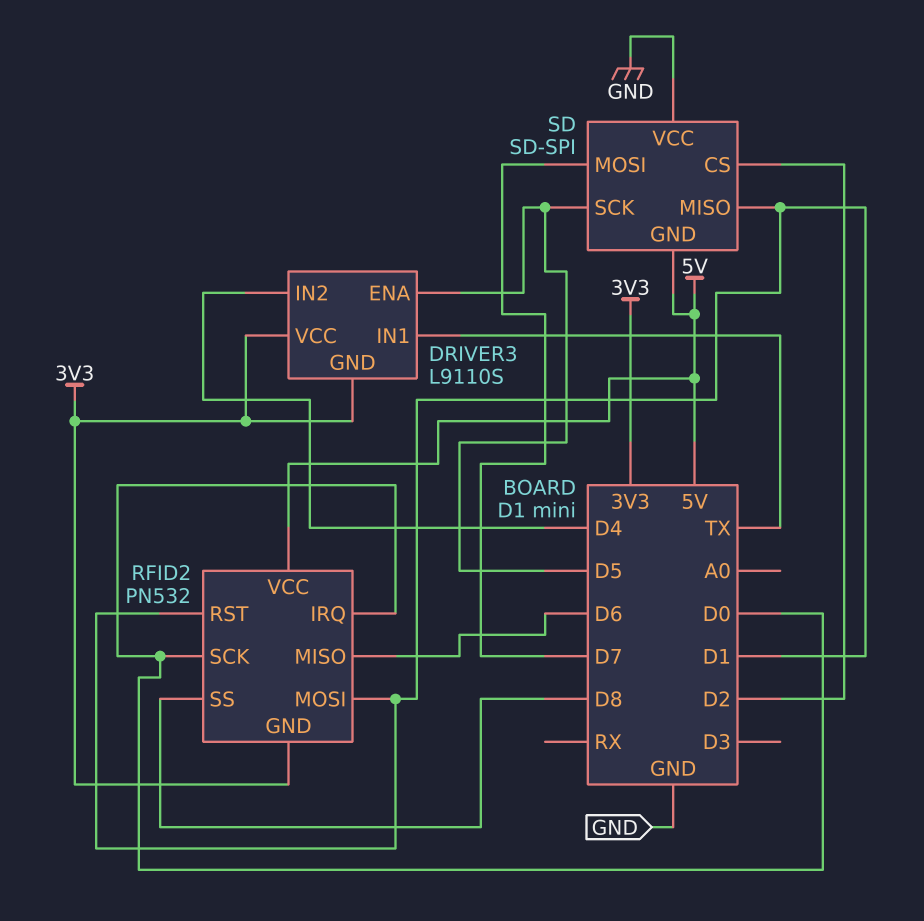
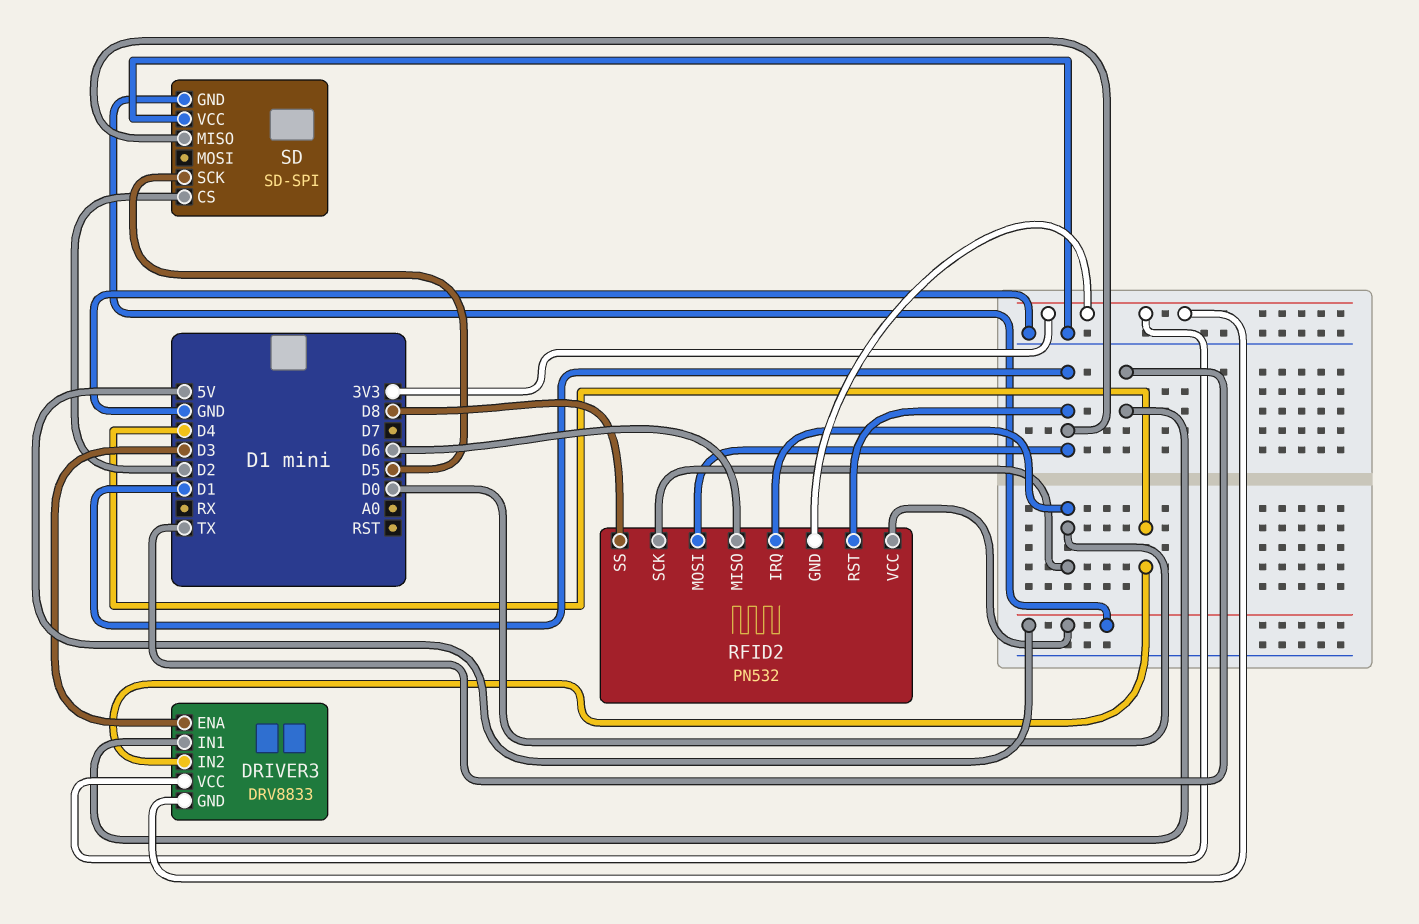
DRIVER3: L9110S -> DRV8833
DRIVER3 pin ENA: D5 -> D3
SD pin MOSI: D7 -> none

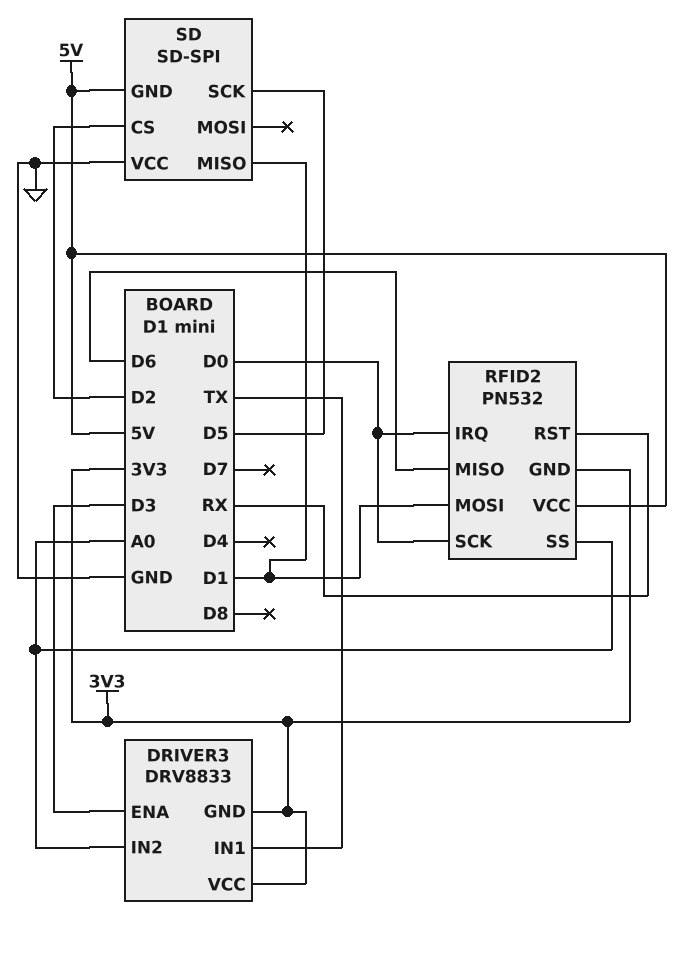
DRIVER3 pin IN2: D4 -> A0
RFID2 pin RST: D1 -> RX
RFID2 pin SS: D8 -> A0

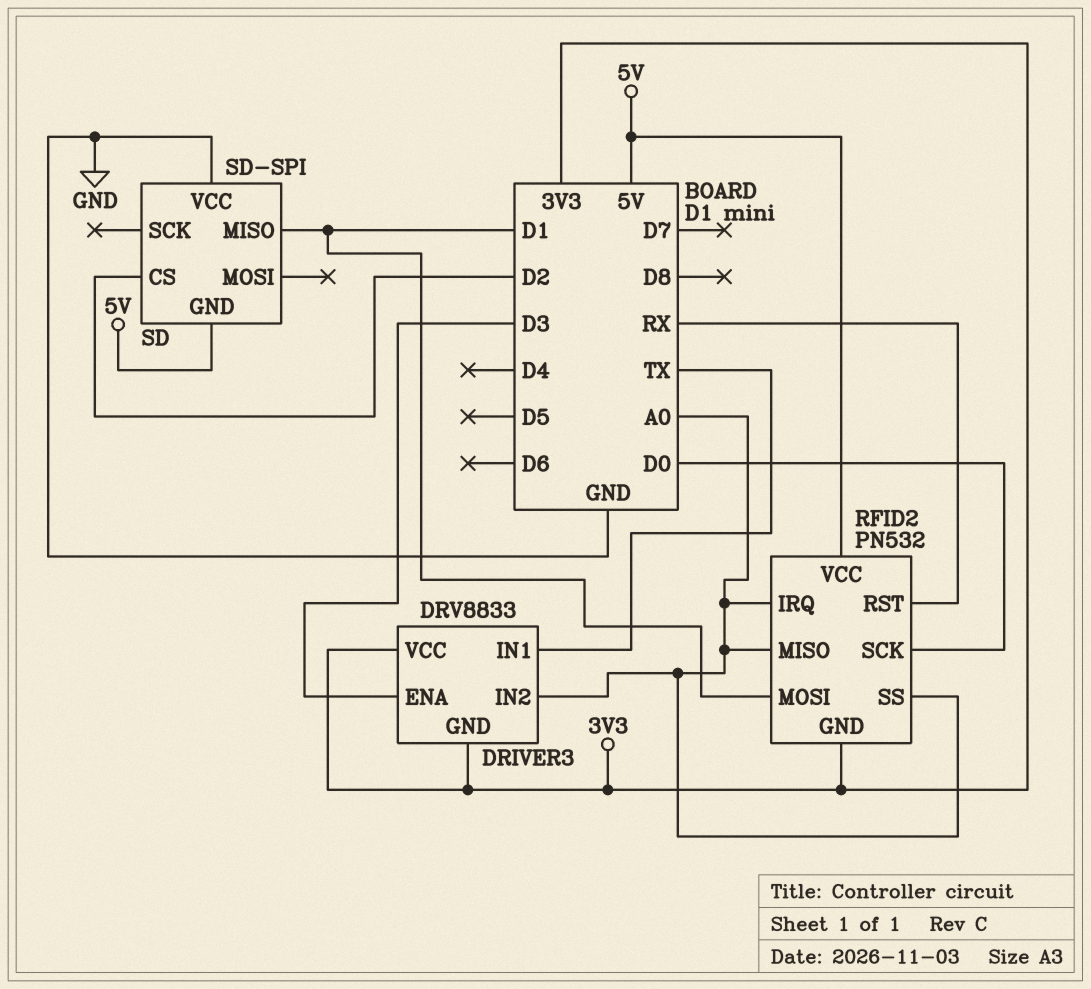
RFID2 pin IRQ: D0 -> A0
RFID2 pin MISO: D6 -> A0
SD pin SCK: D5 -> none

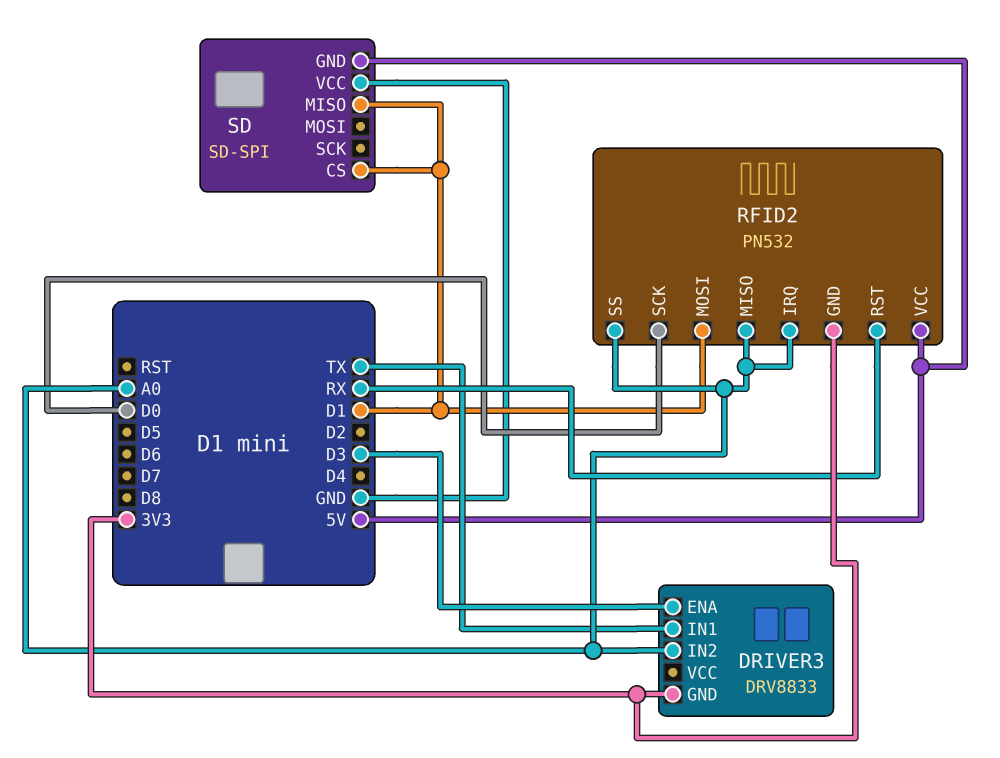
DRIVER3 pin VCC: 3V3 -> none
SD pin CS: D2 -> D1

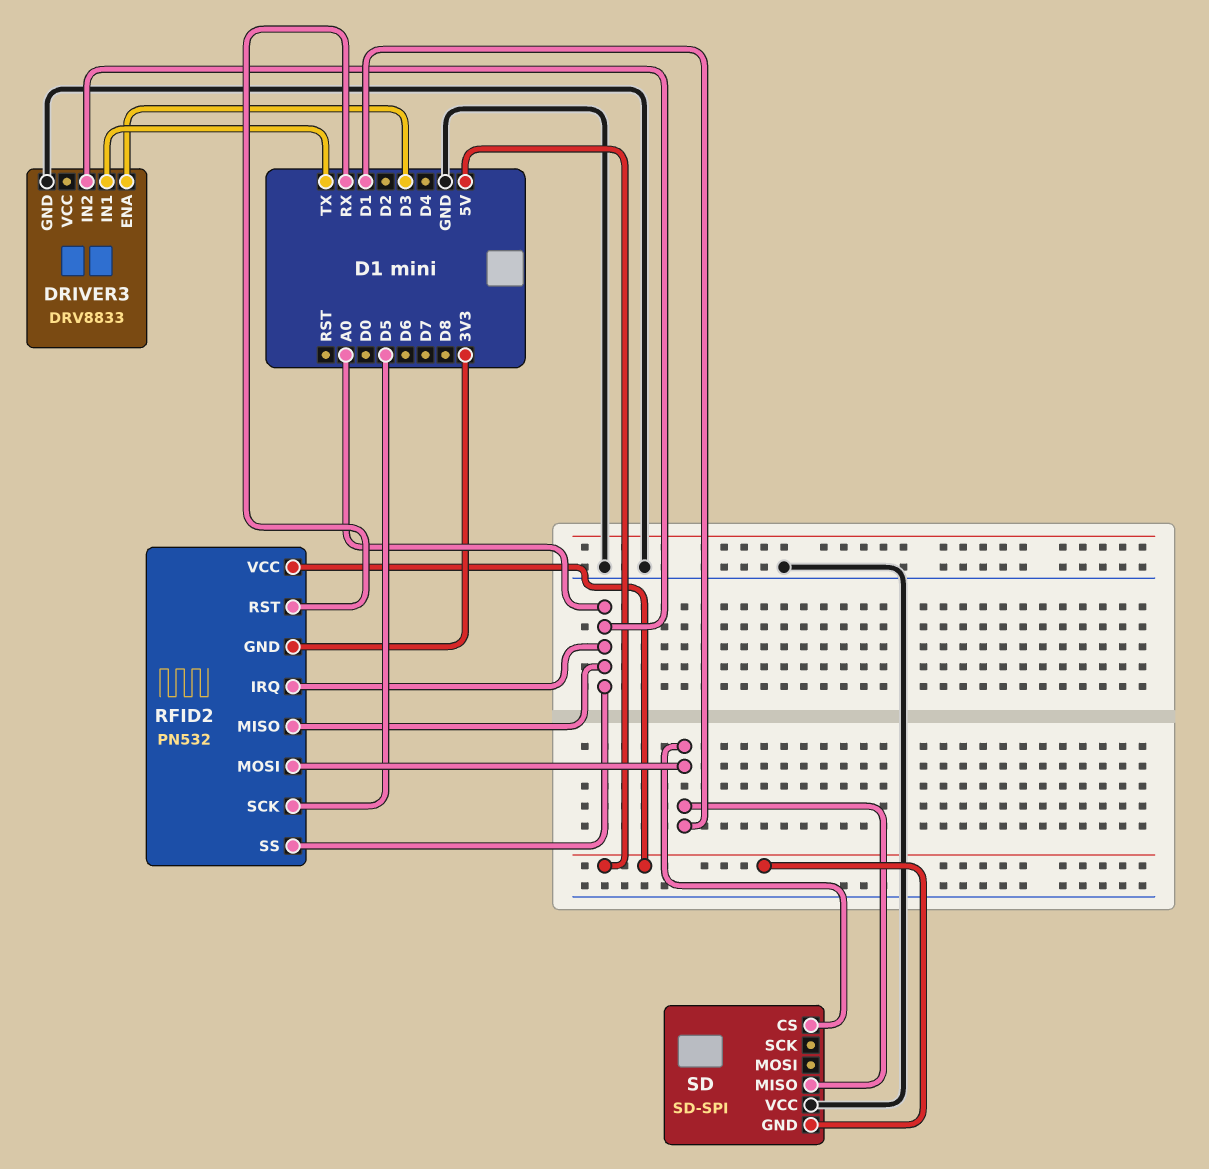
DRIVER3 pin GND: 3V3 -> GND
RFID2 pin SCK: D0 -> D5

